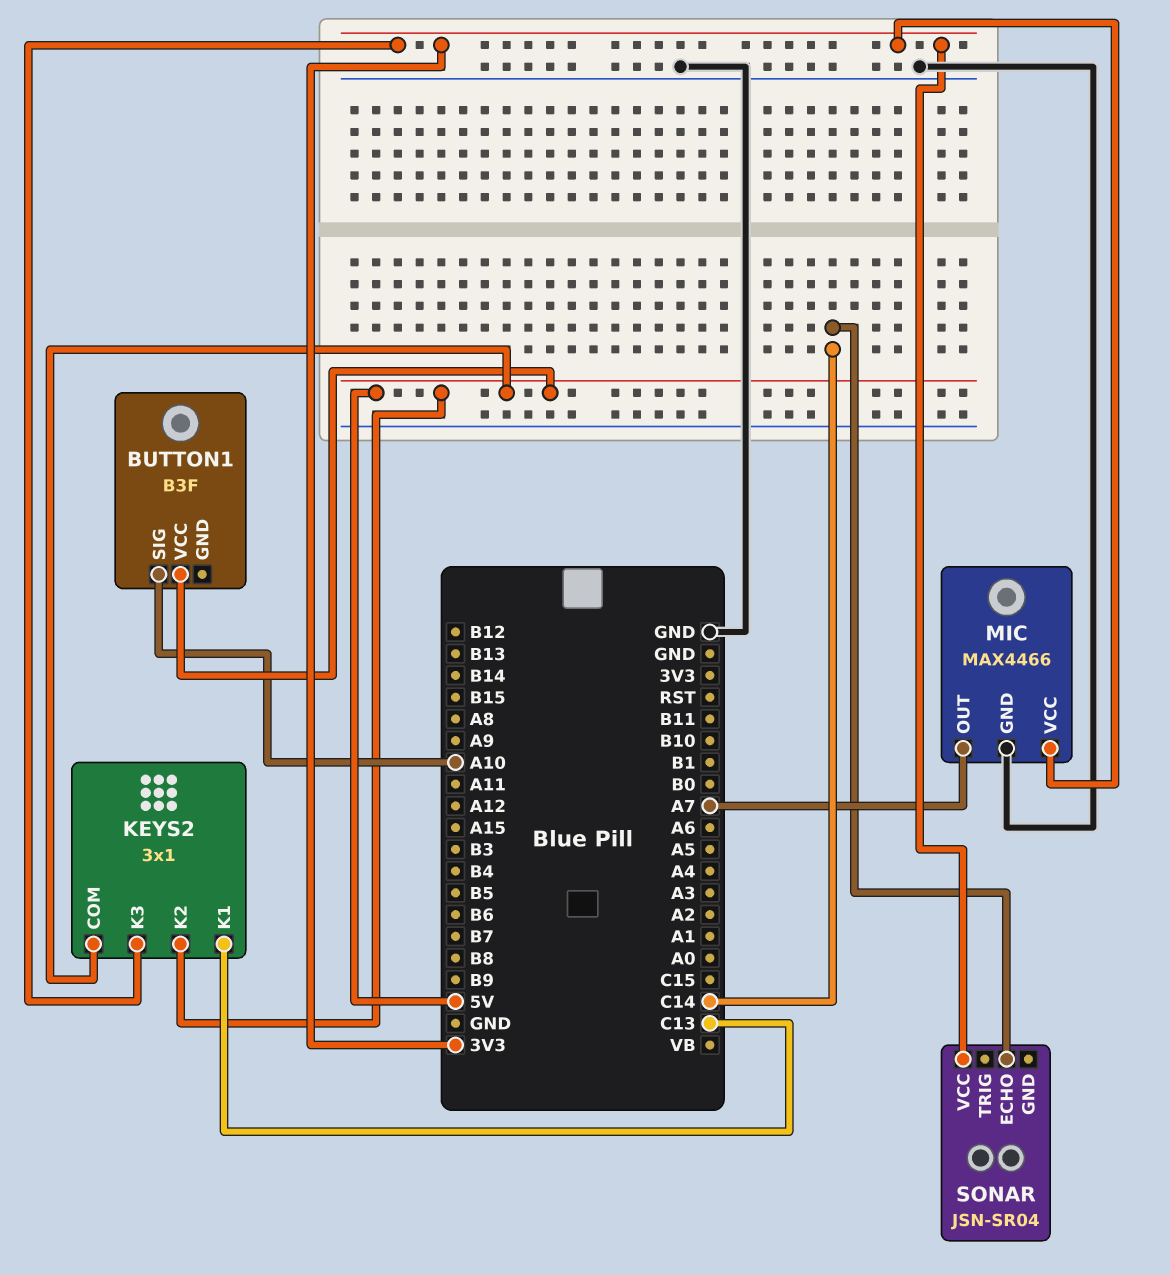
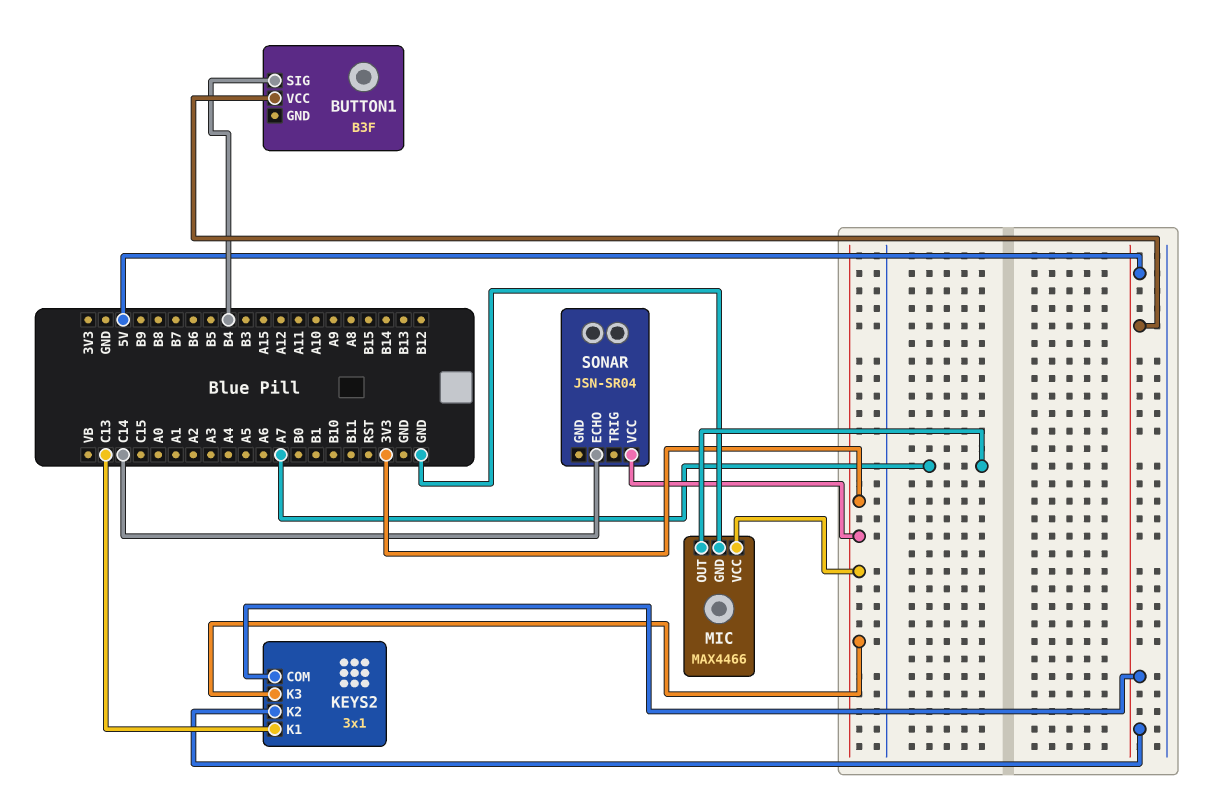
BUTTON1 pin SIG: A10 -> B4

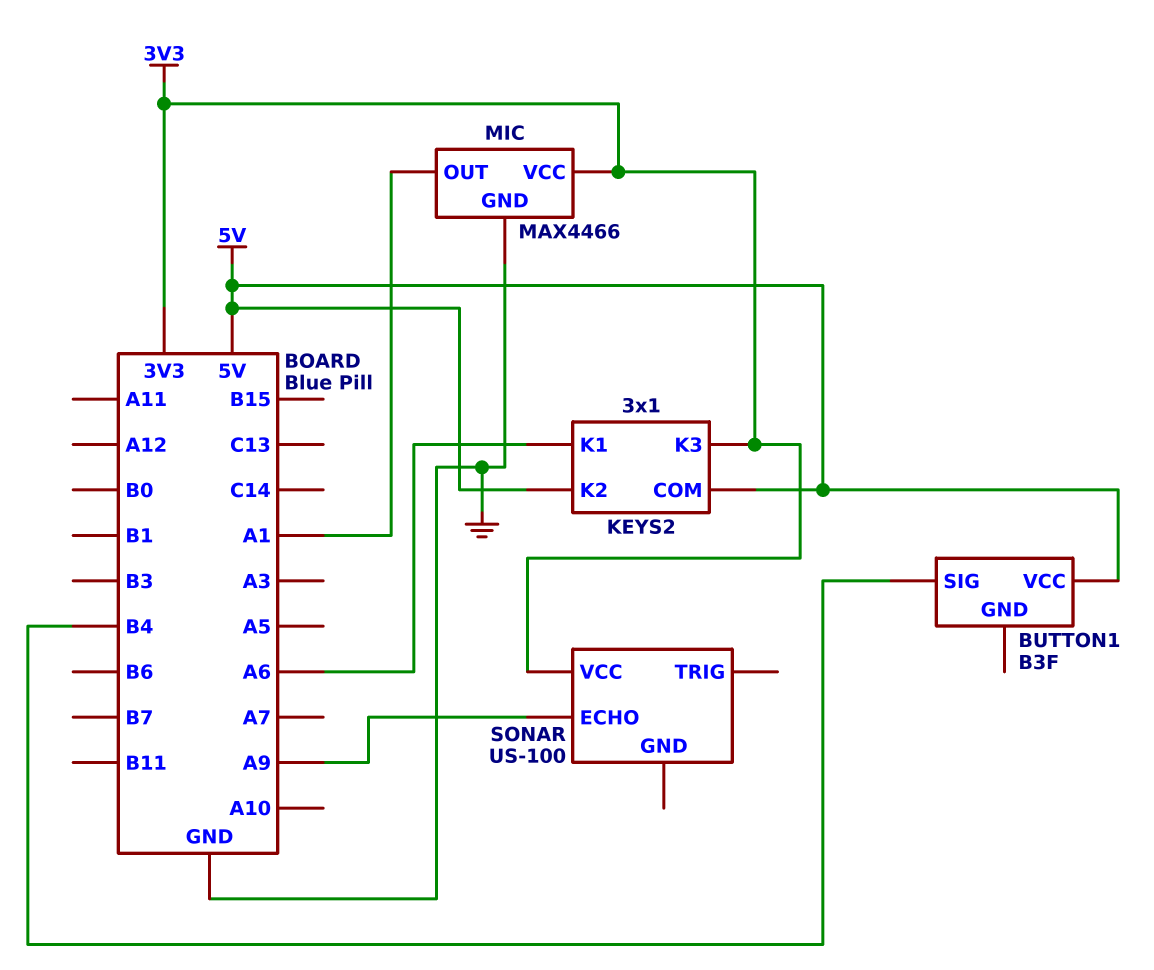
KEYS2 pin K1: C13 -> A6
MIC pin OUT: A7 -> A1
SONAR: JSN-SR04 -> US-100
SONAR pin ECHO: C14 -> A9

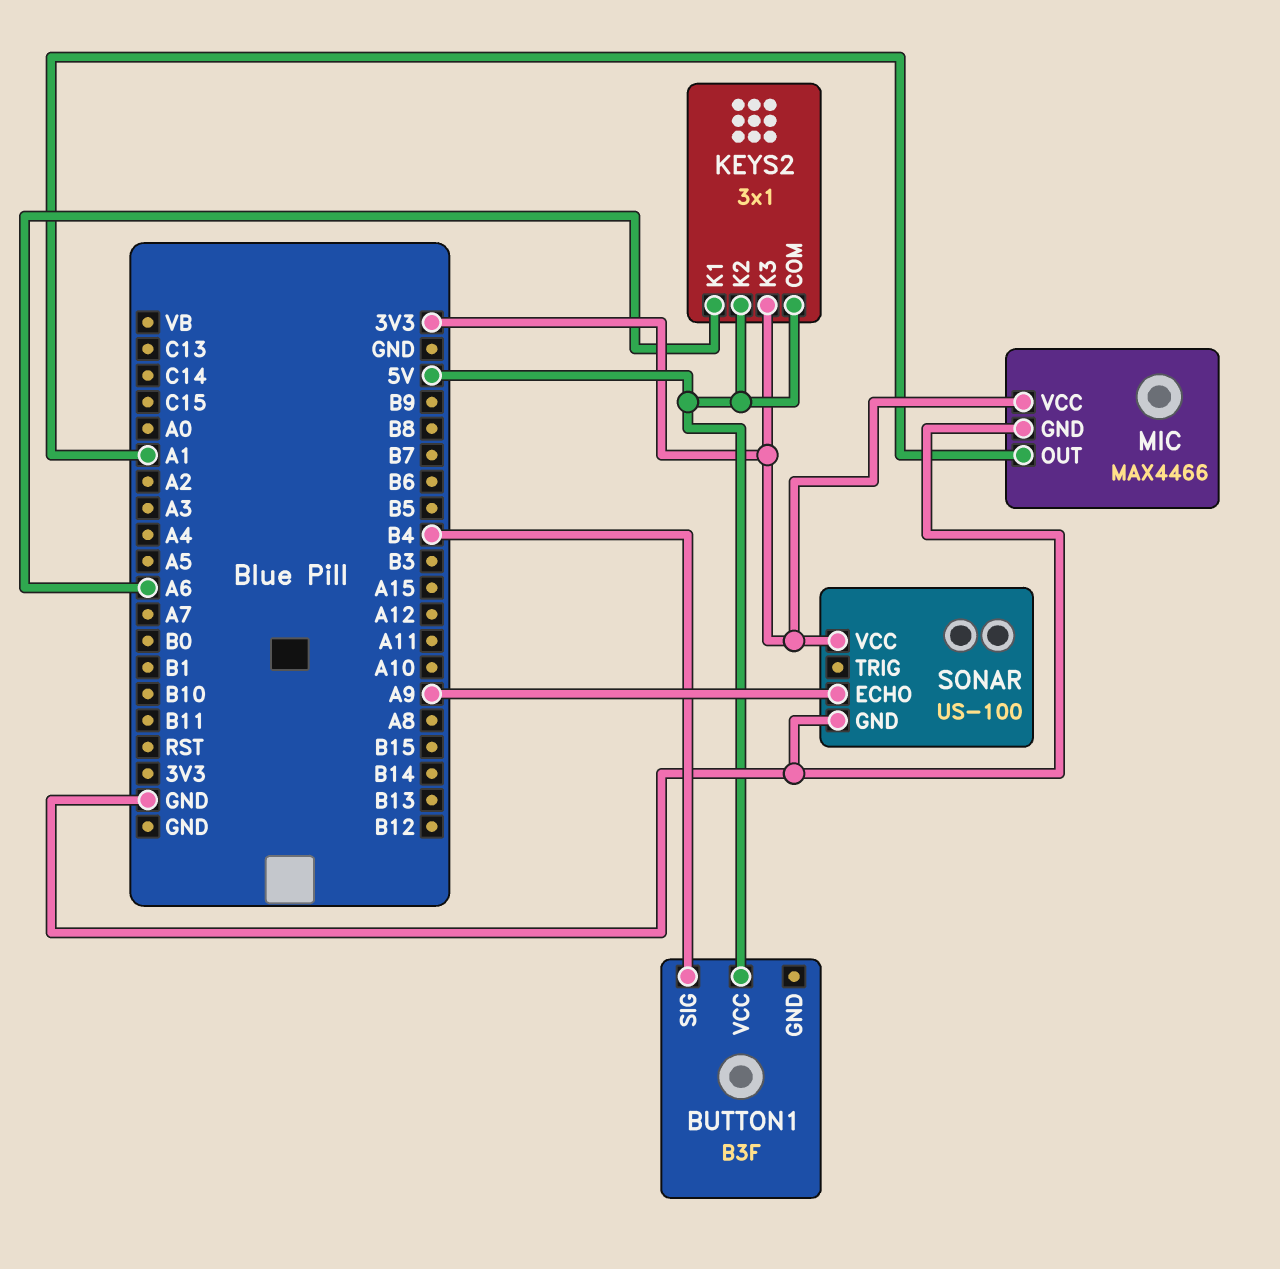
SONAR pin GND: none -> GND

